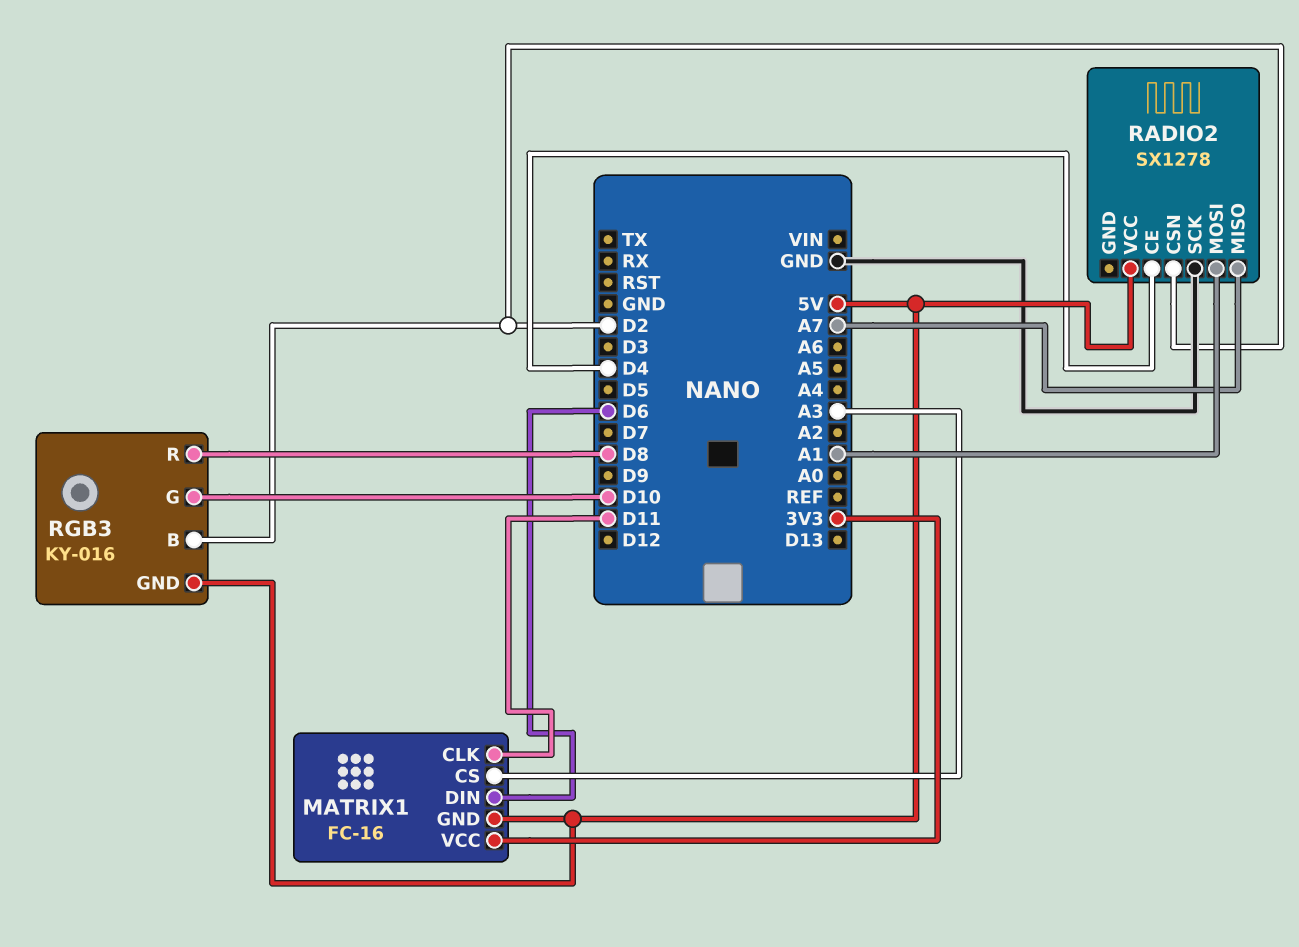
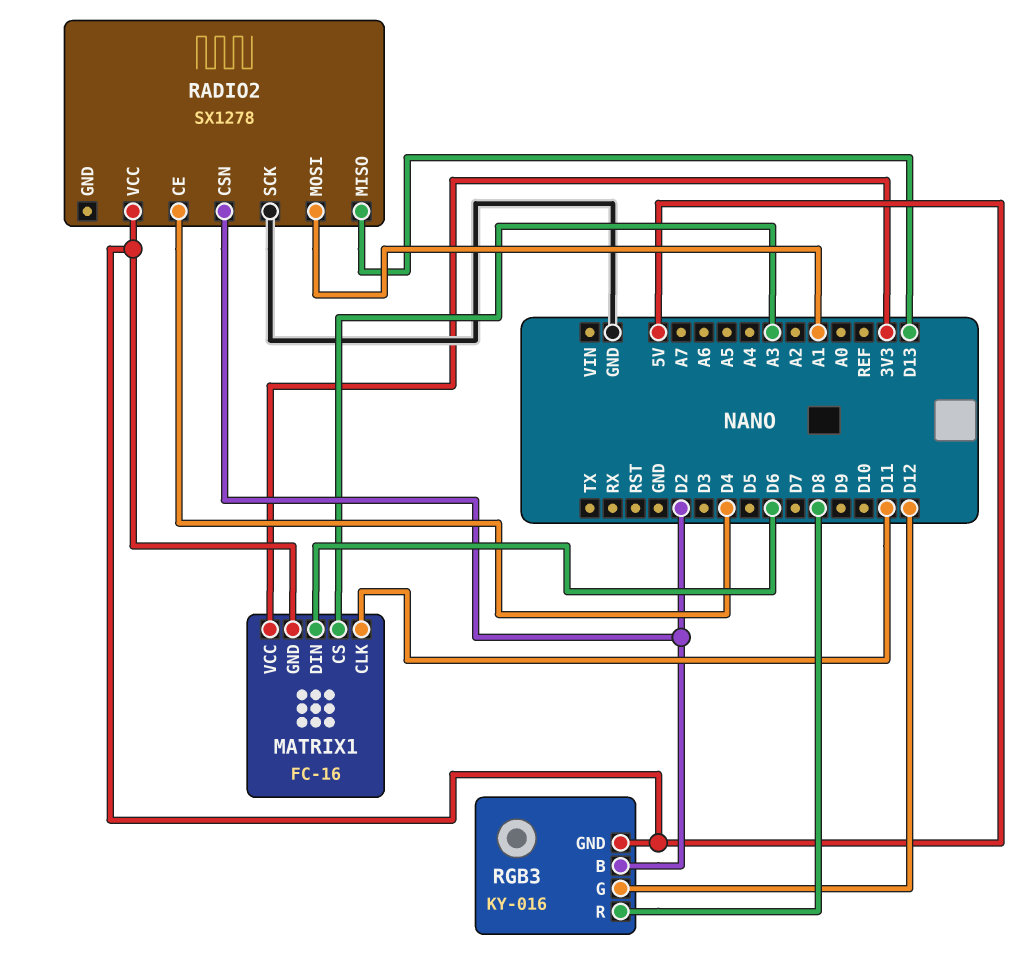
RADIO2 pin MISO: A7 -> D13
RGB3 pin G: D10 -> D12

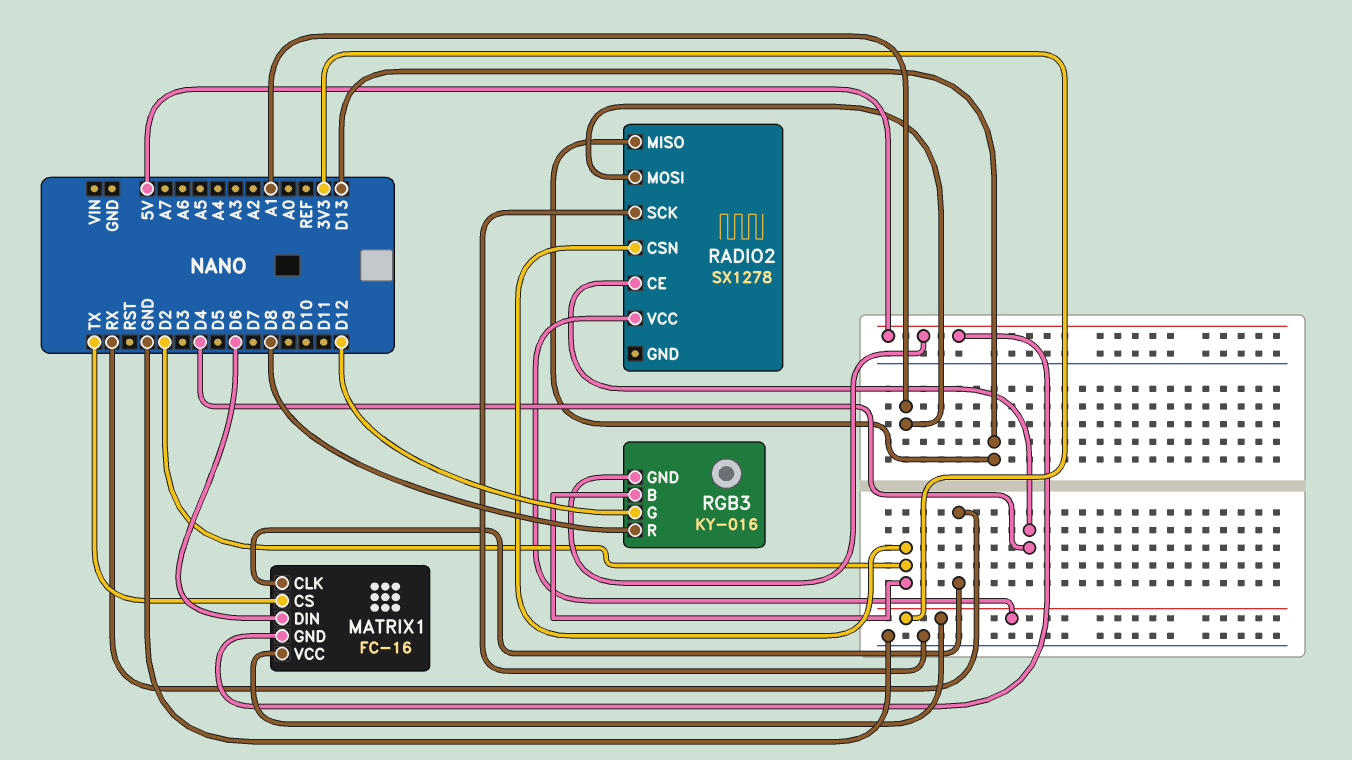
MATRIX1 pin CLK: D11 -> RX
MATRIX1 pin CS: A3 -> TX
RADIO2 pin VCC: 5V -> 3V3

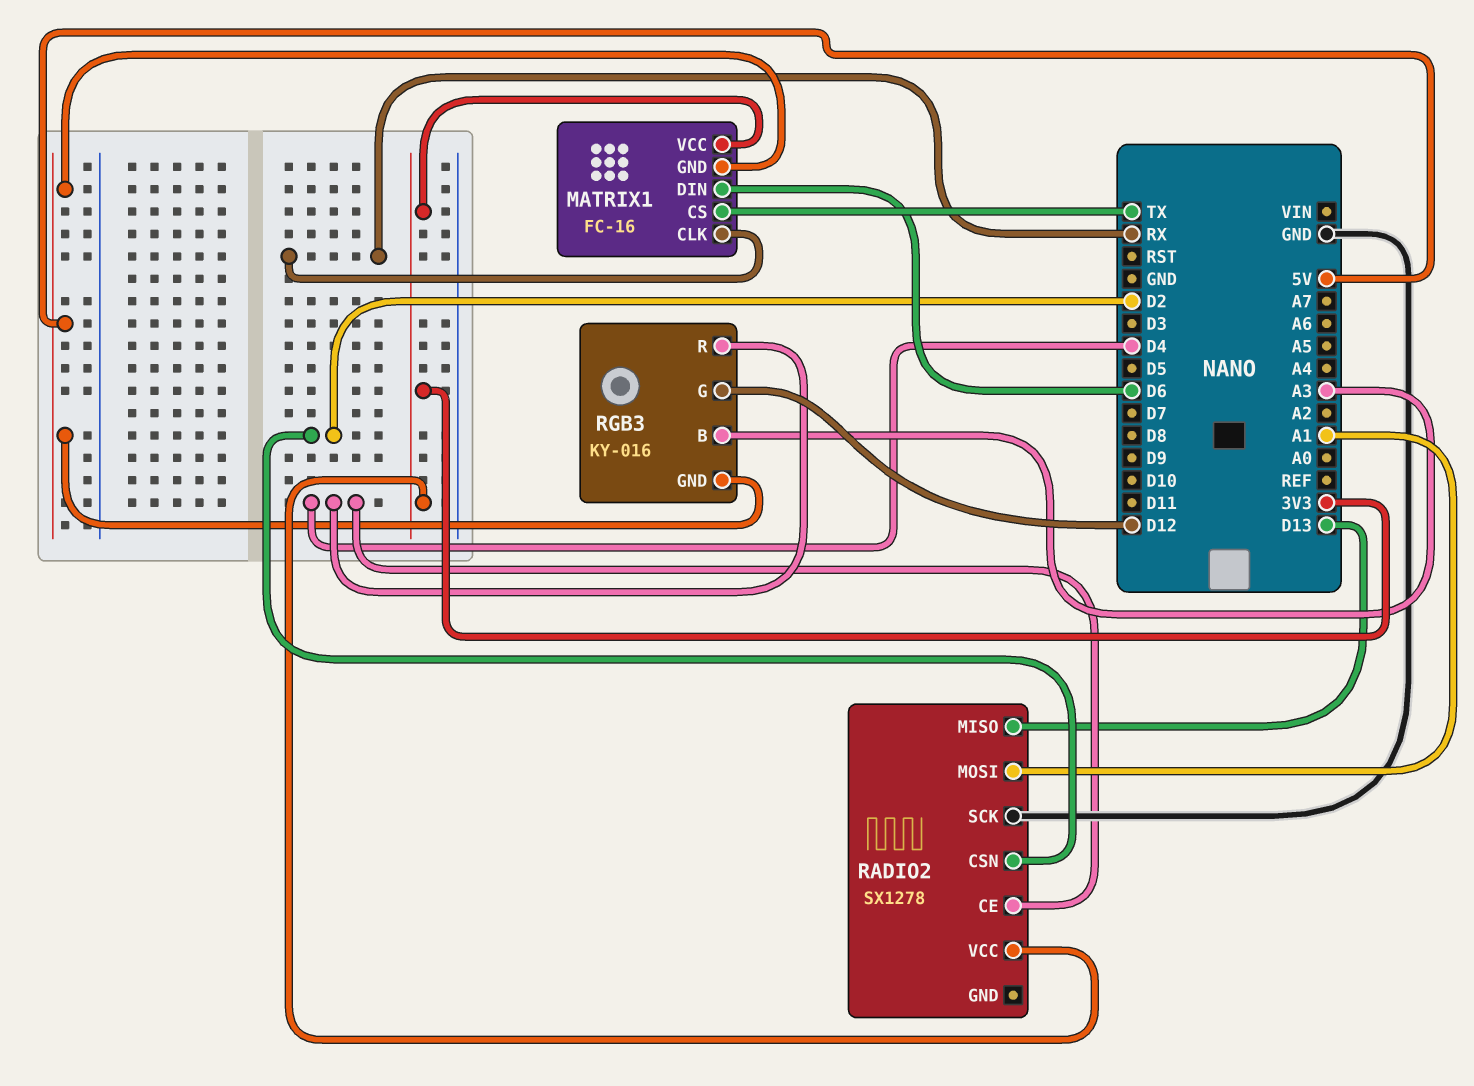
RGB3 pin B: D2 -> A3
RGB3 pin R: D8 -> D4

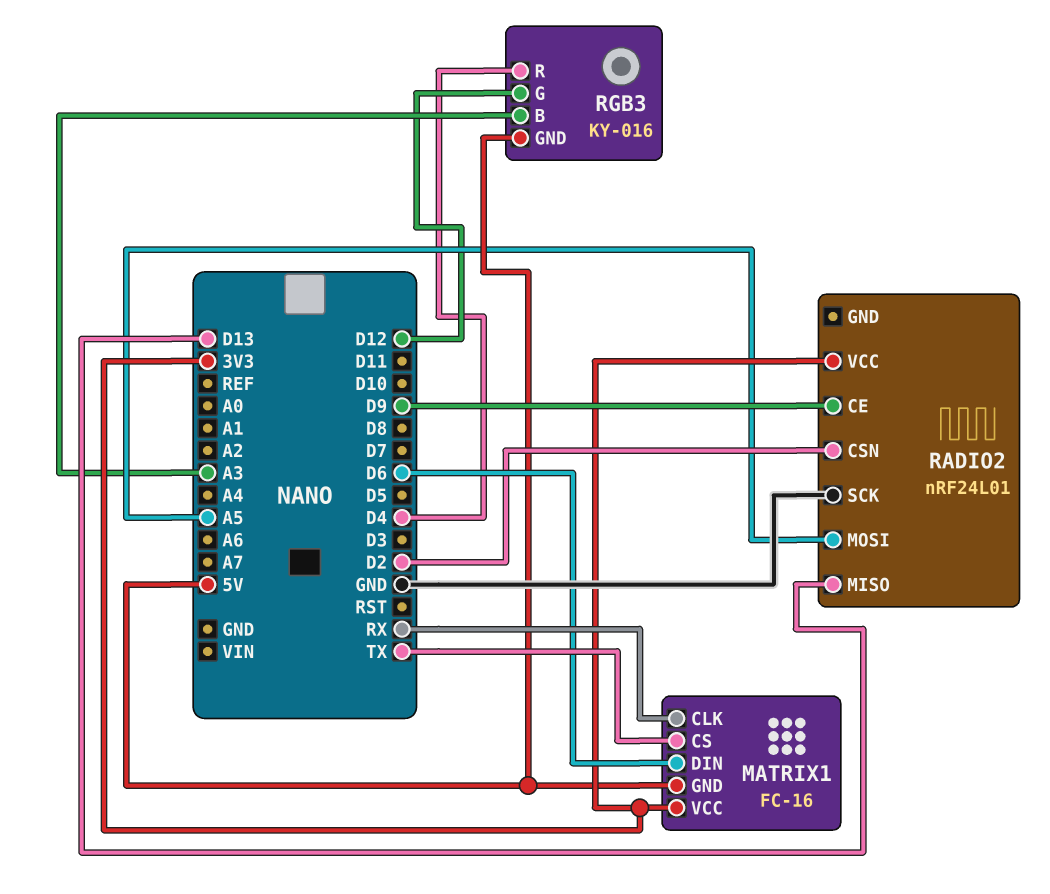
RADIO2: SX1278 -> nRF24L01
RADIO2 pin CE: D4 -> D9
RADIO2 pin MOSI: A1 -> A5

